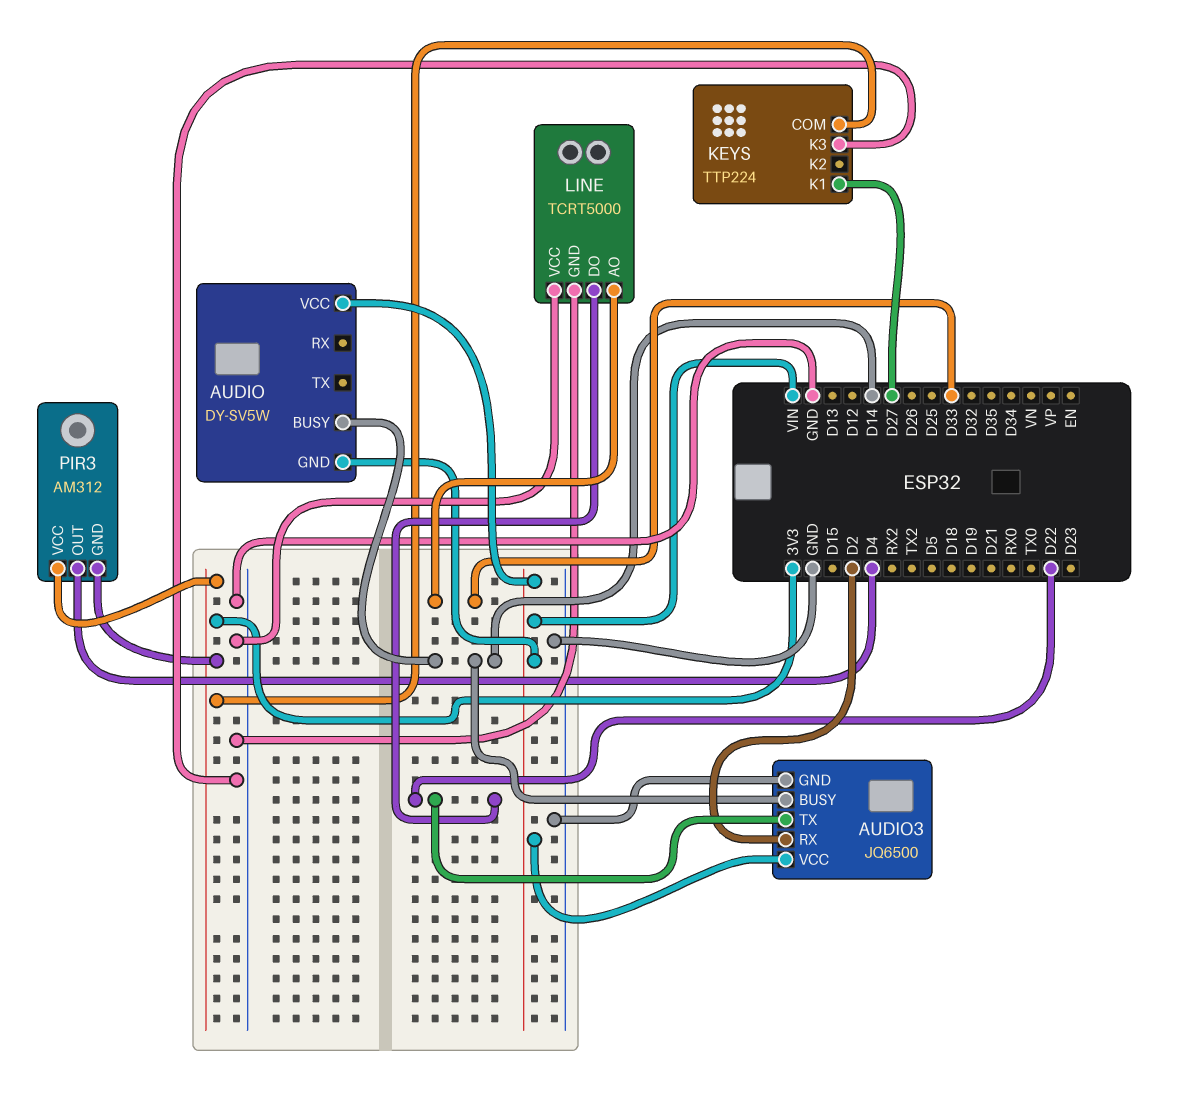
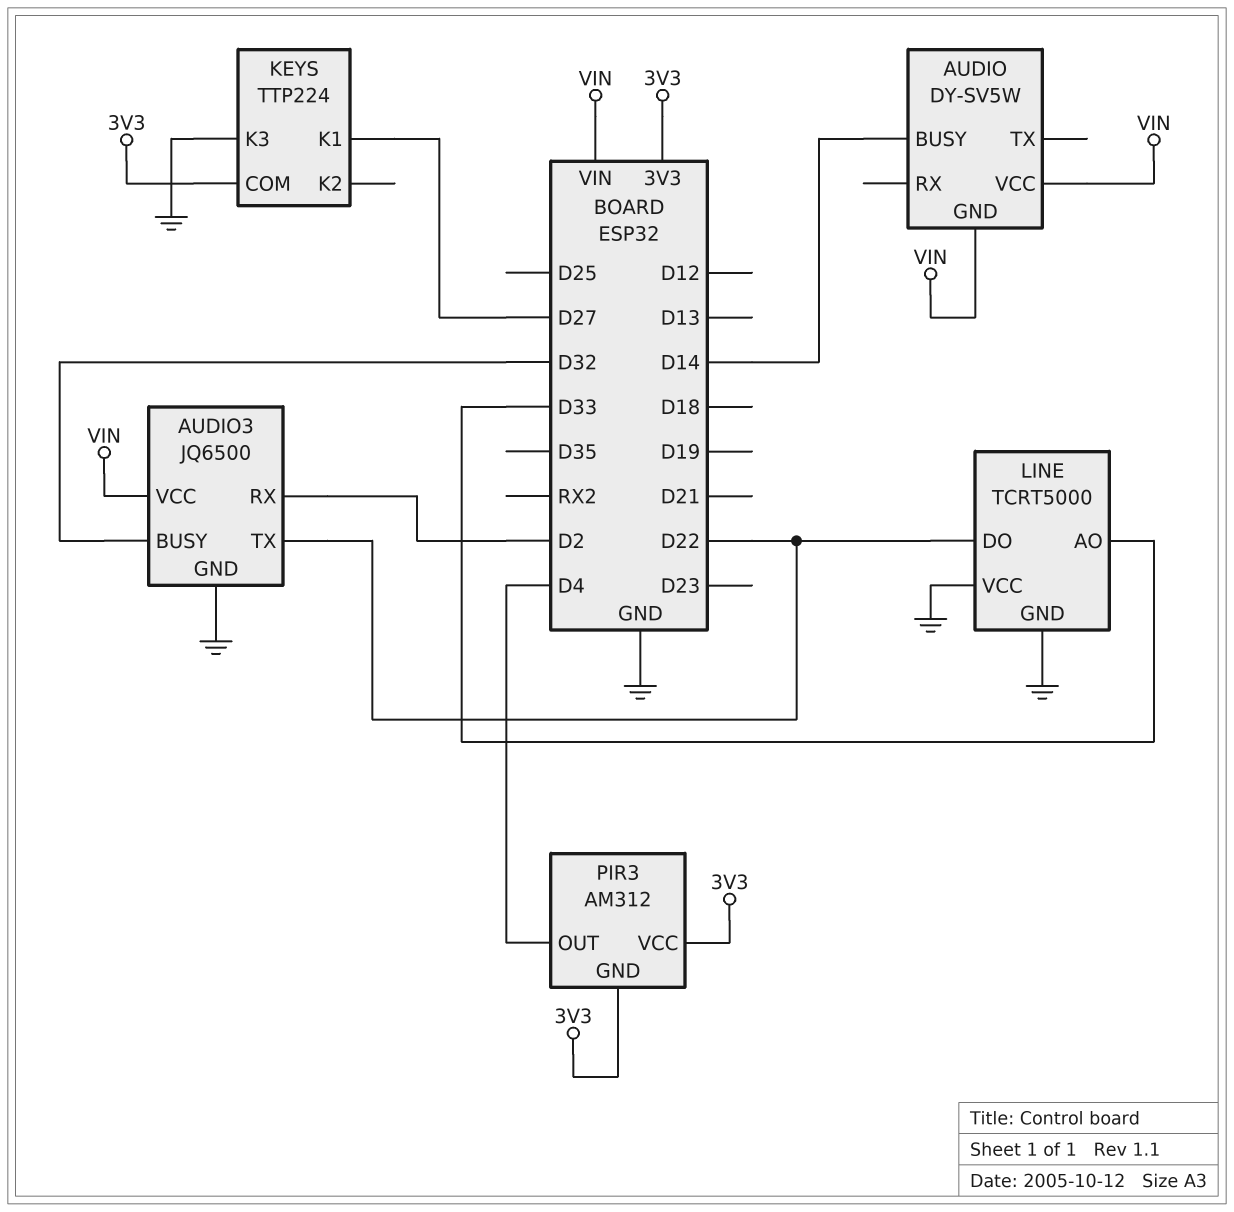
AUDIO3 pin BUSY: D14 -> D32

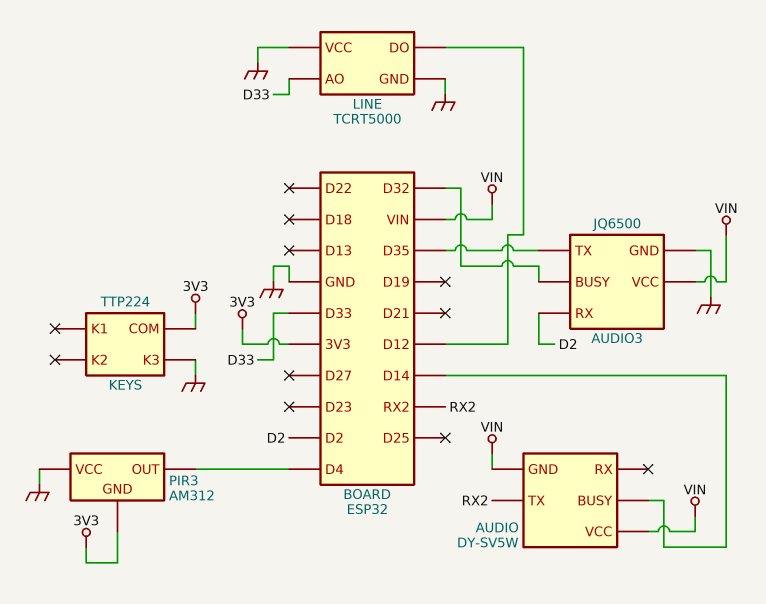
AUDIO pin TX: none -> RX2
AUDIO3 pin TX: D22 -> D35
KEYS pin K1: D27 -> none
LINE pin DO: D22 -> D12
PIR3 pin VCC: 3V3 -> GND

